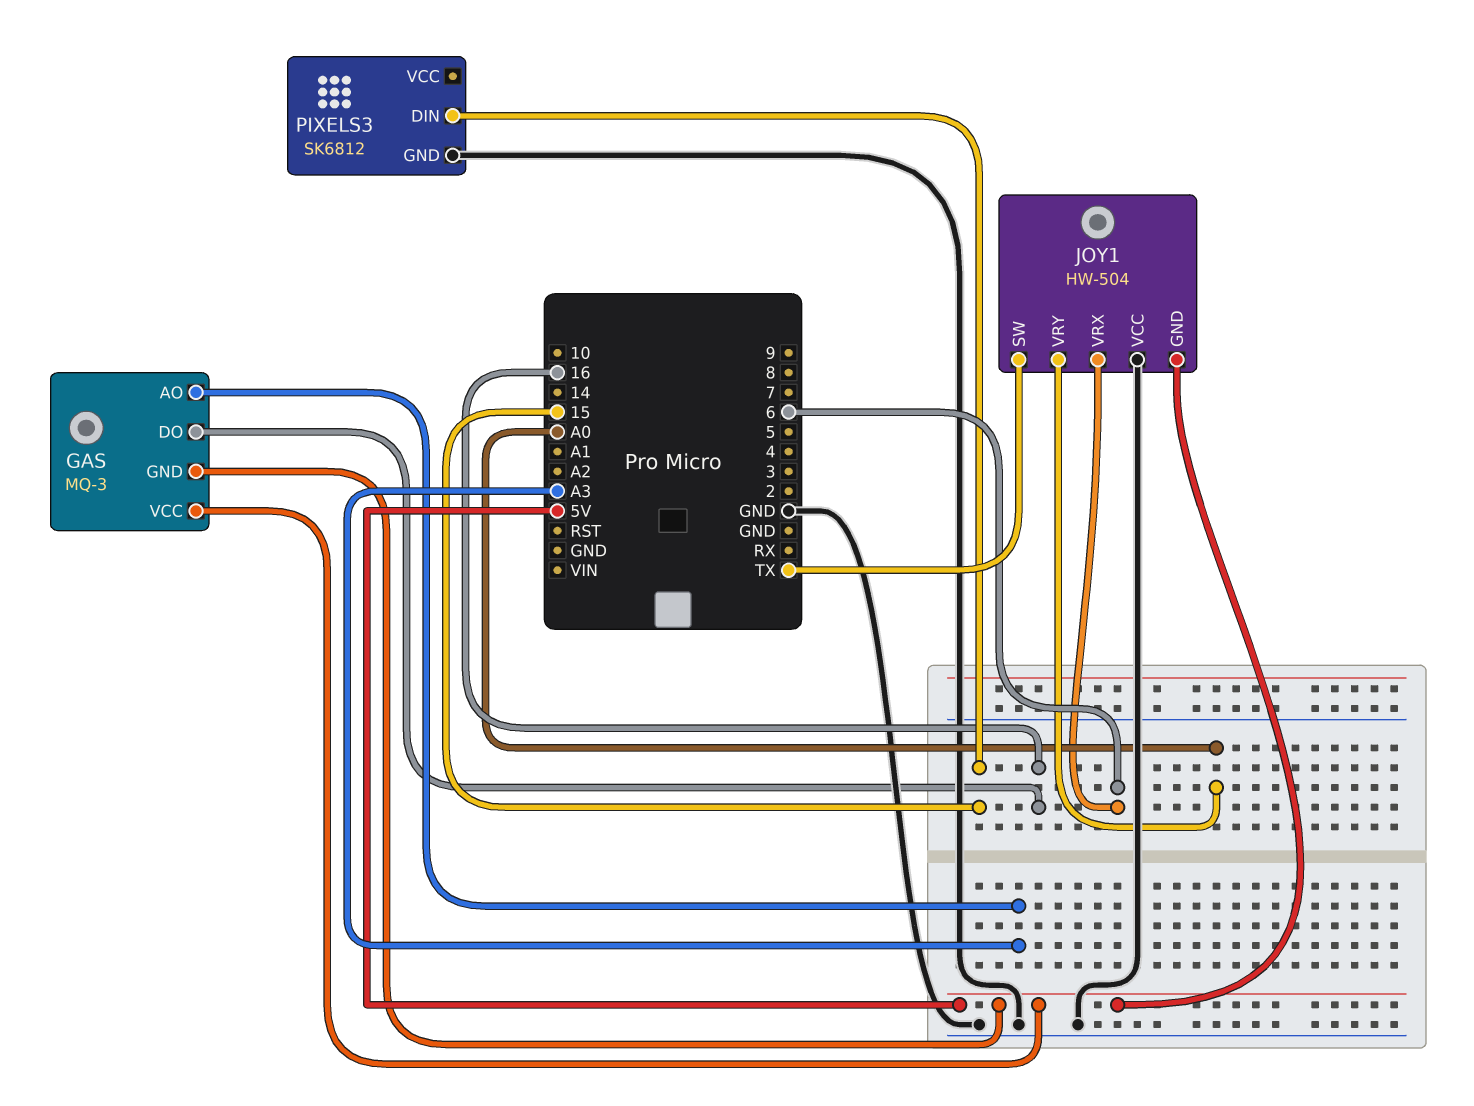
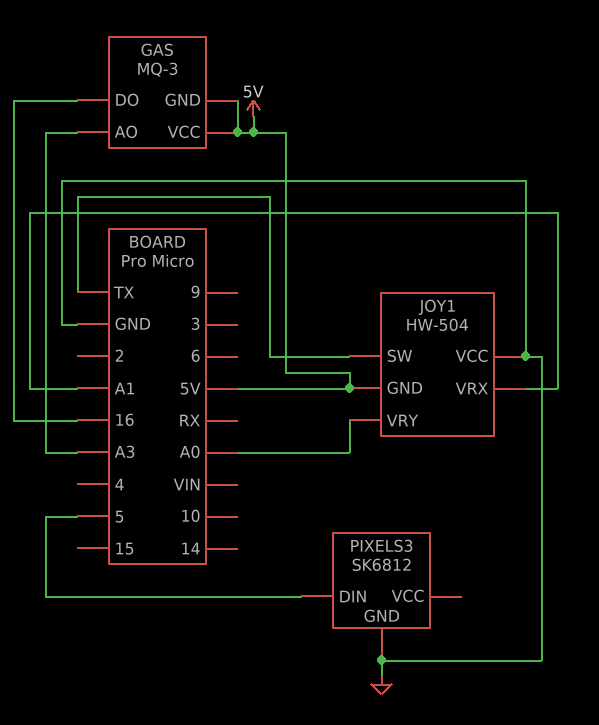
JOY1 pin VRX: 6 -> A1
PIXELS3 pin DIN: 15 -> 5

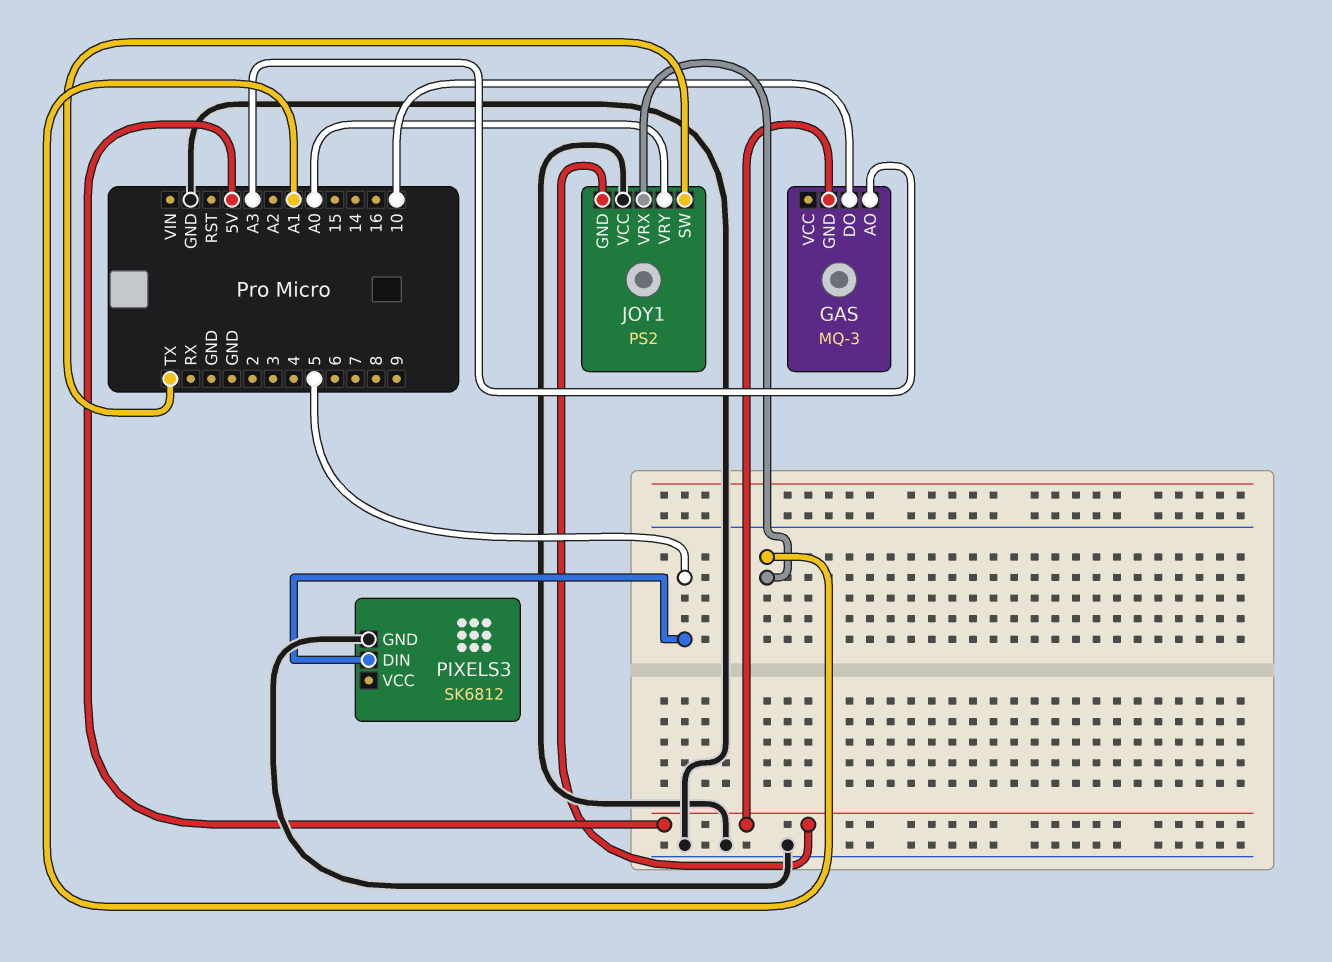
GAS pin DO: 16 -> 10
GAS pin VCC: 5V -> none
JOY1: HW-504 -> PS2

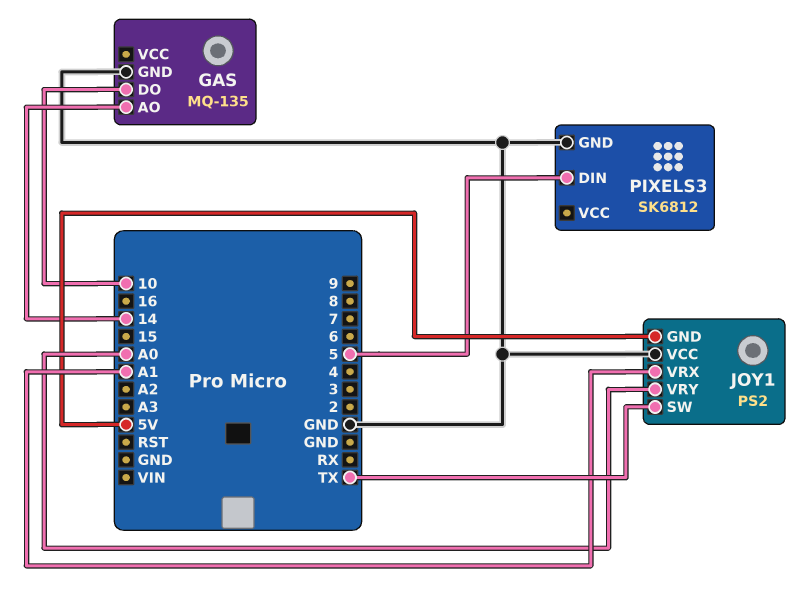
GAS: MQ-3 -> MQ-135
GAS pin AO: A3 -> 14
GAS pin GND: 5V -> GND

